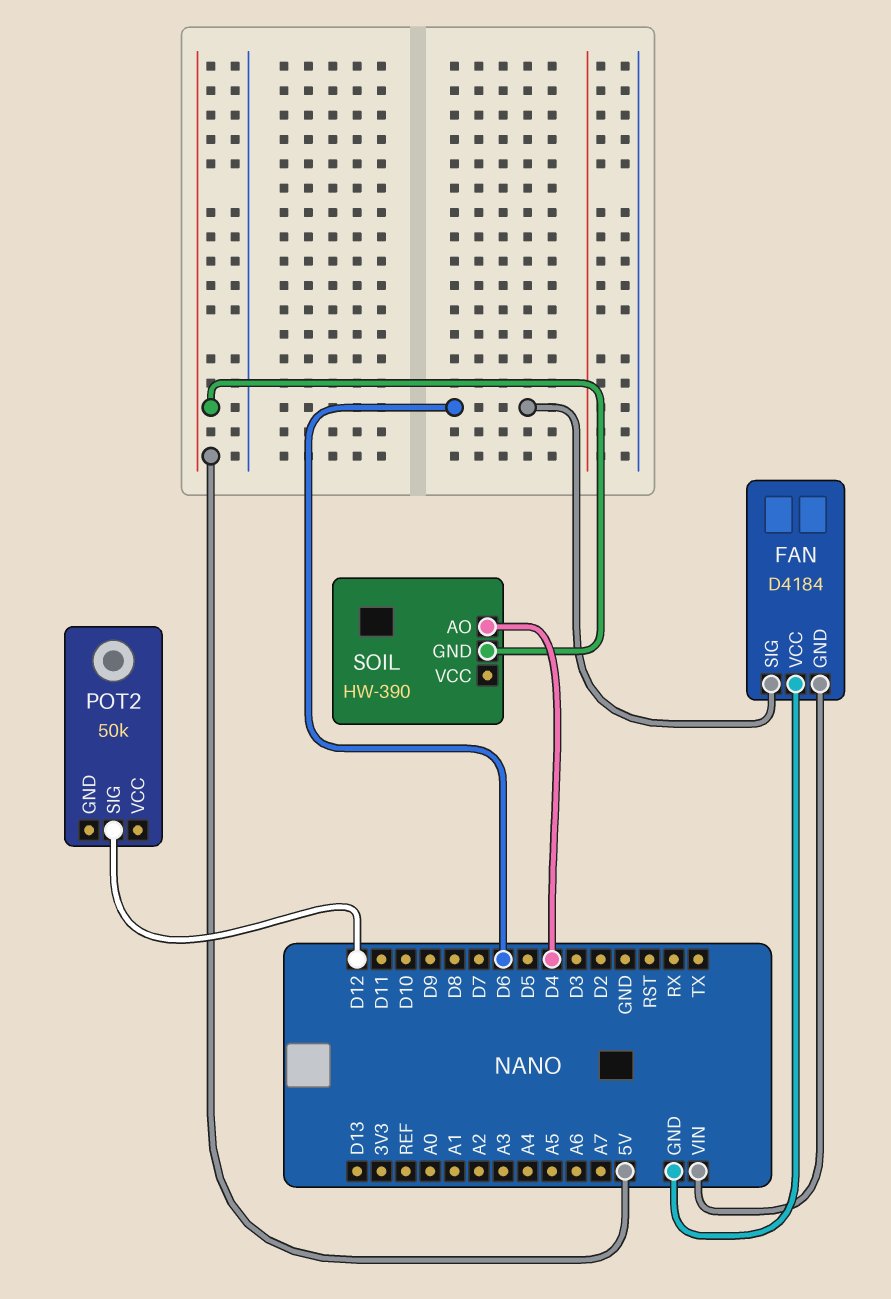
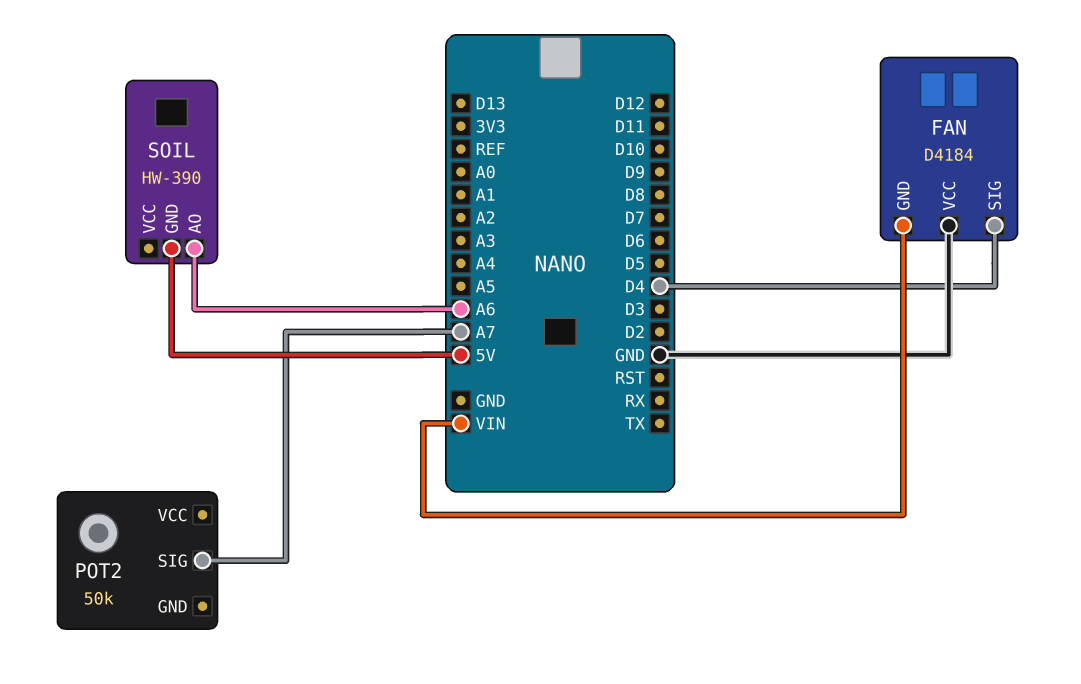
FAN pin SIG: D6 -> D4
POT2 pin SIG: D12 -> A7
SOIL pin AO: D4 -> A6

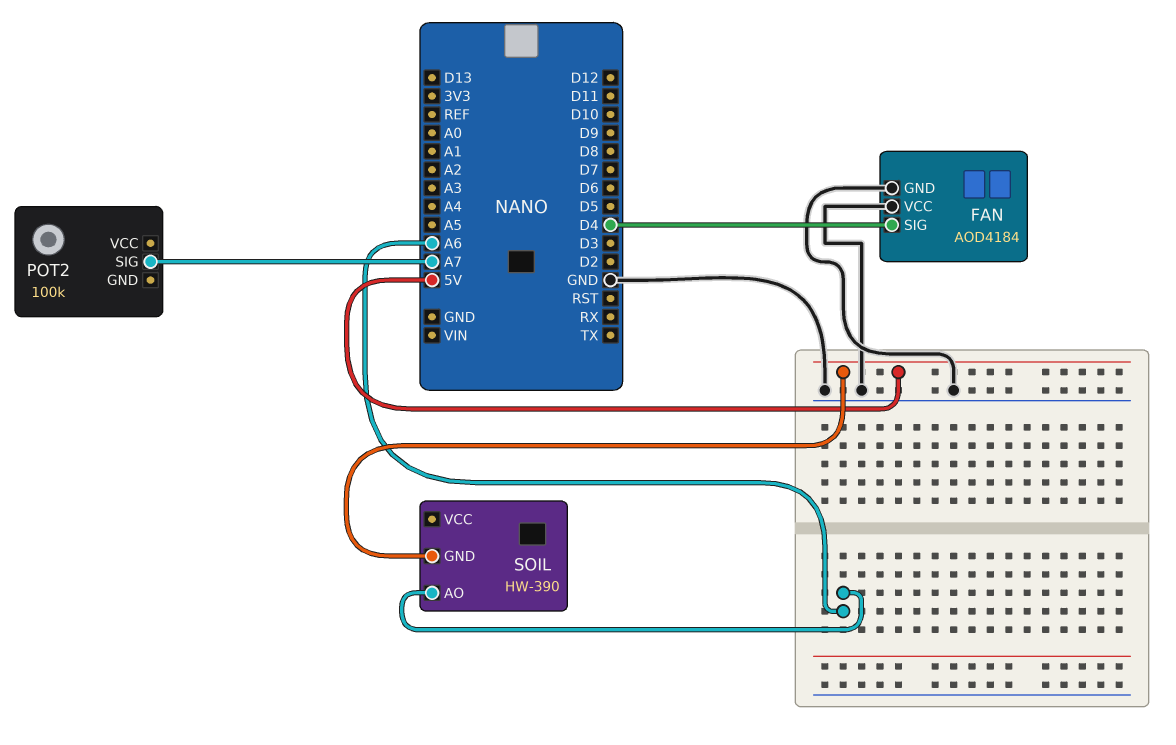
FAN: D4184 -> AOD4184
FAN pin GND: VIN -> GND
POT2: 50k -> 100k

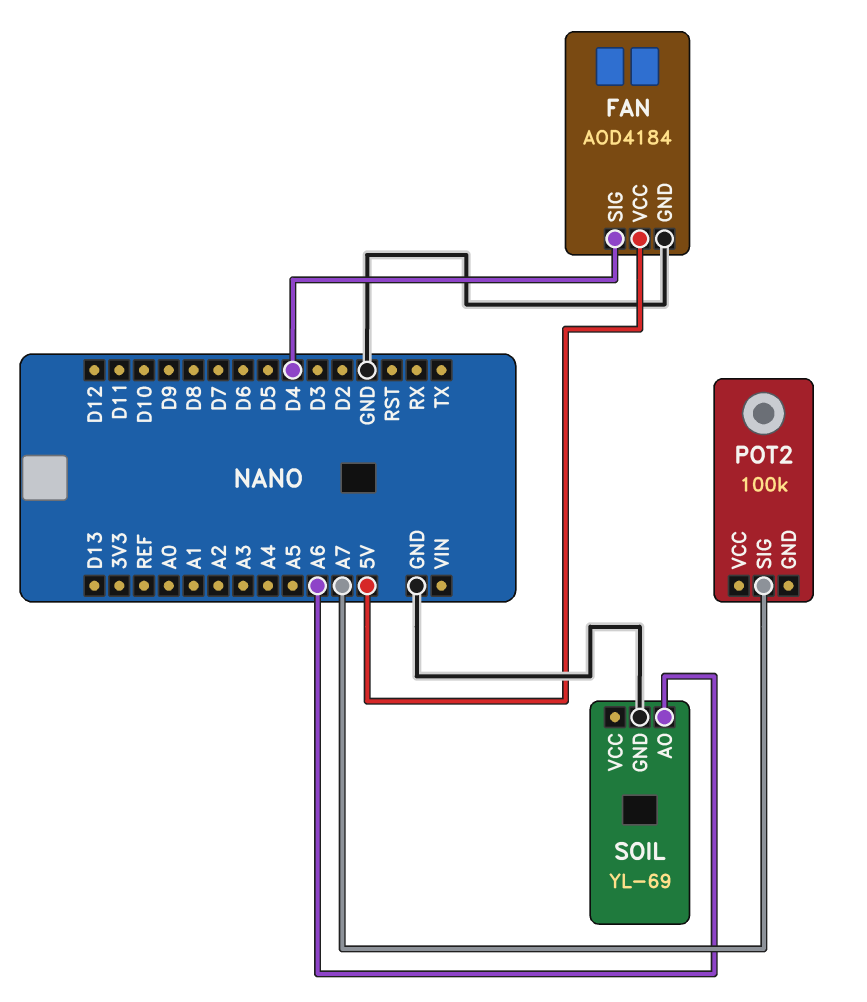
FAN pin VCC: GND -> 5V
SOIL: HW-390 -> YL-69
SOIL pin GND: 5V -> GND

